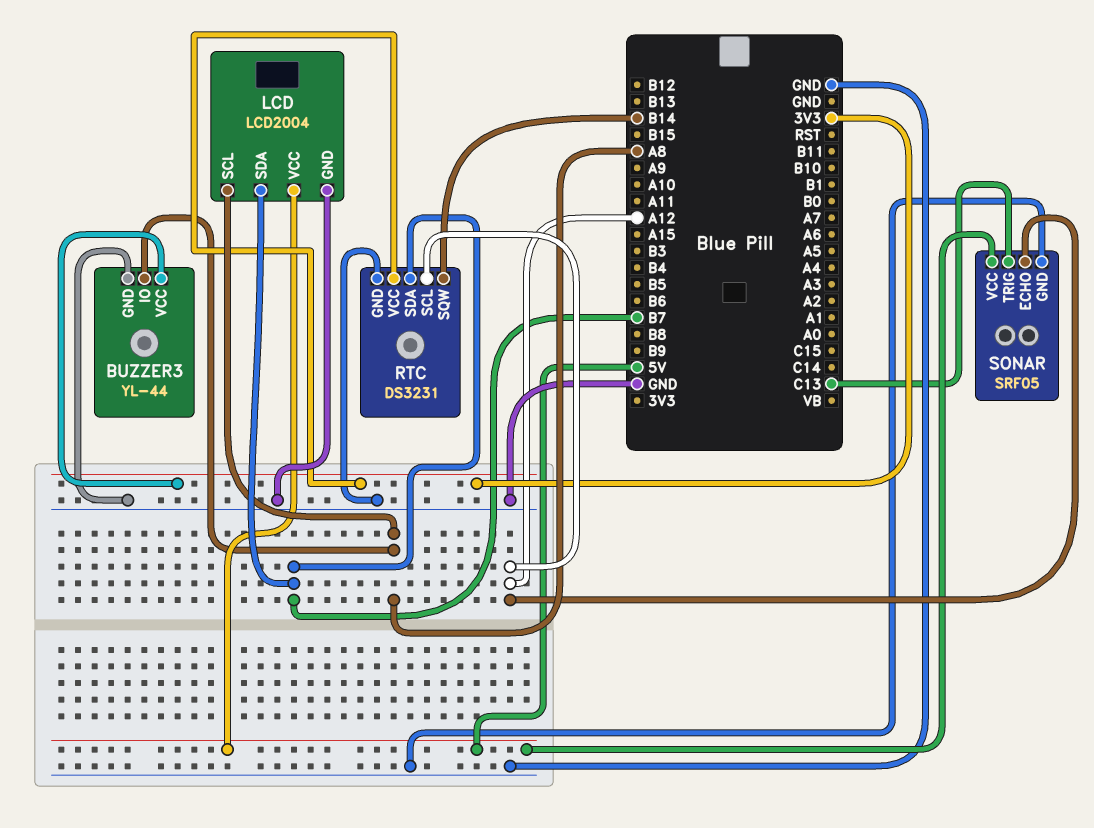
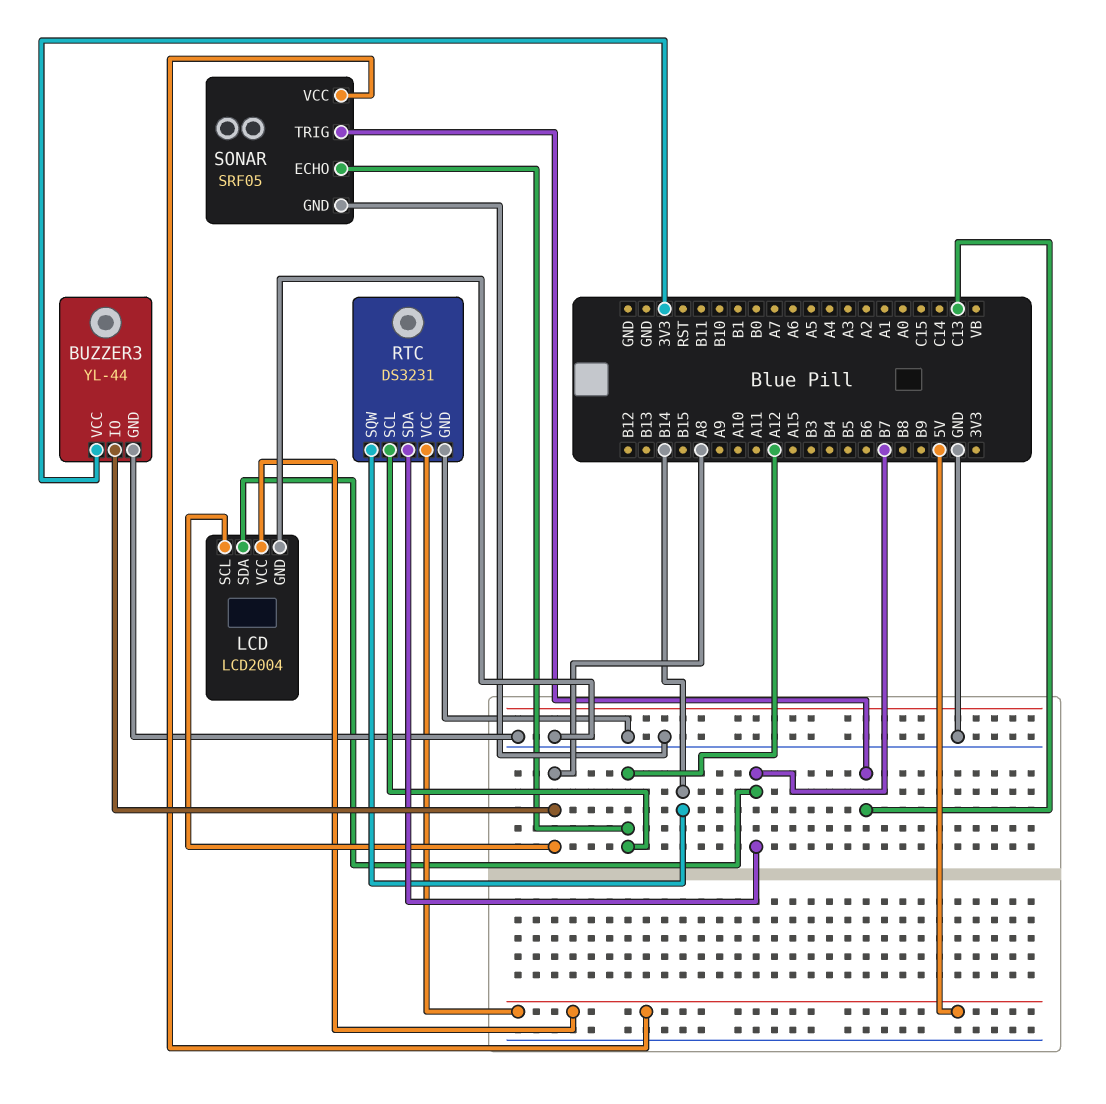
RTC pin VCC: 3V3 -> 5V

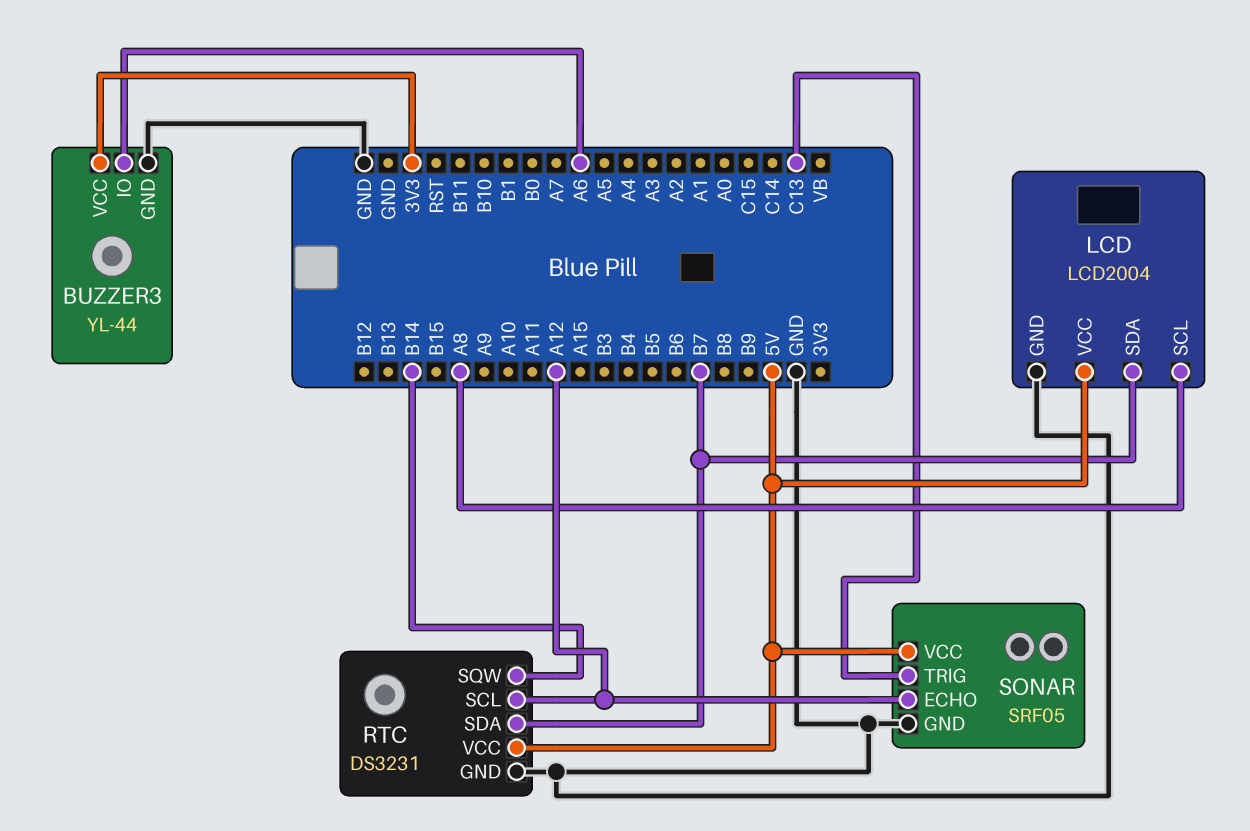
BUZZER3 pin IO: A8 -> A6

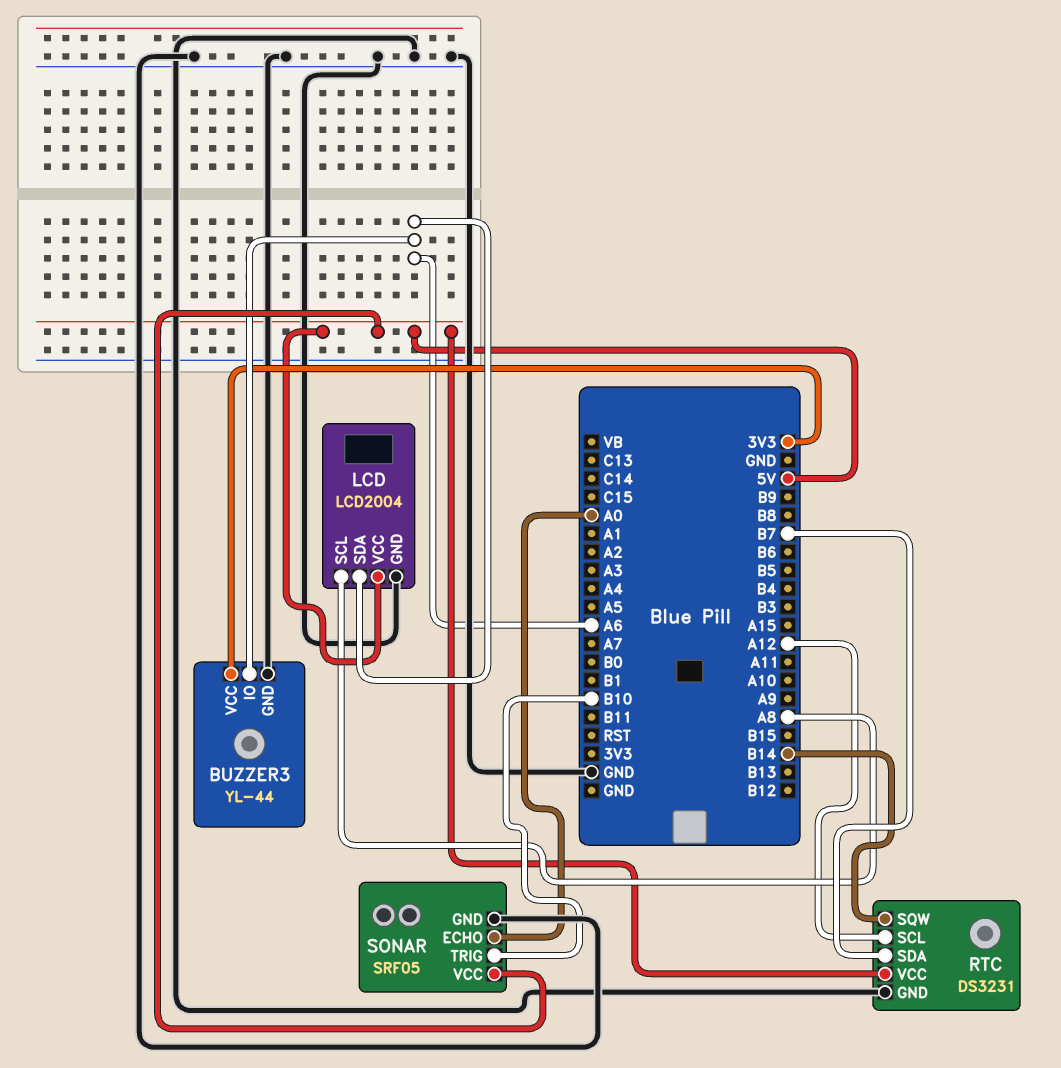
LCD pin SDA: B7 -> A6
SONAR pin ECHO: A12 -> A0
SONAR pin TRIG: C13 -> B10

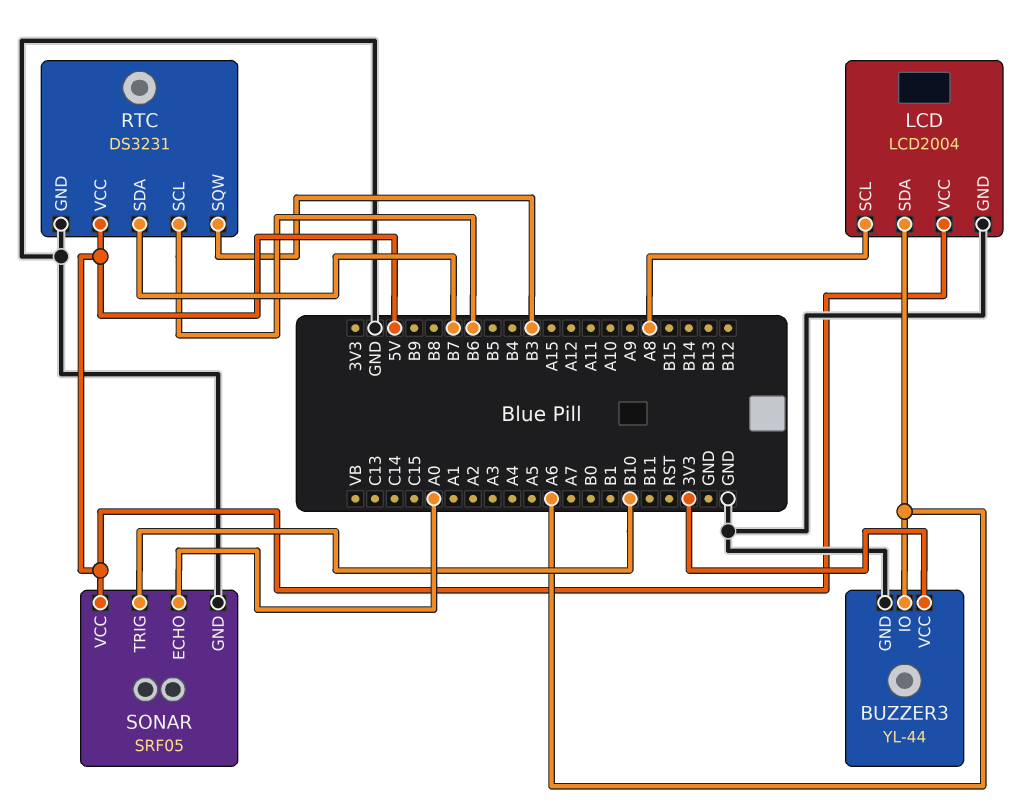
RTC pin SCL: A12 -> B6
RTC pin SQW: B14 -> B3

